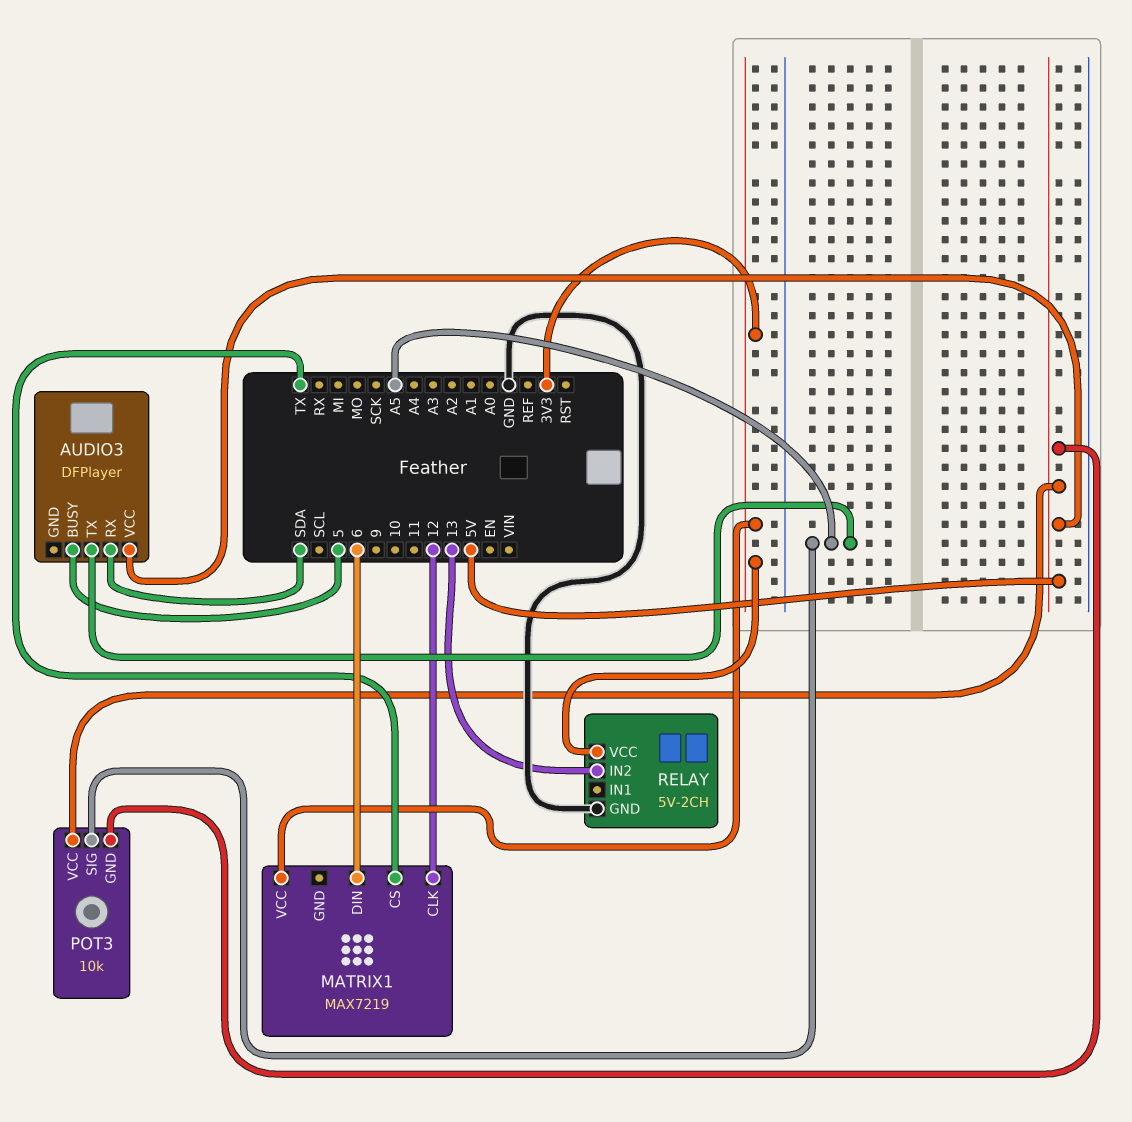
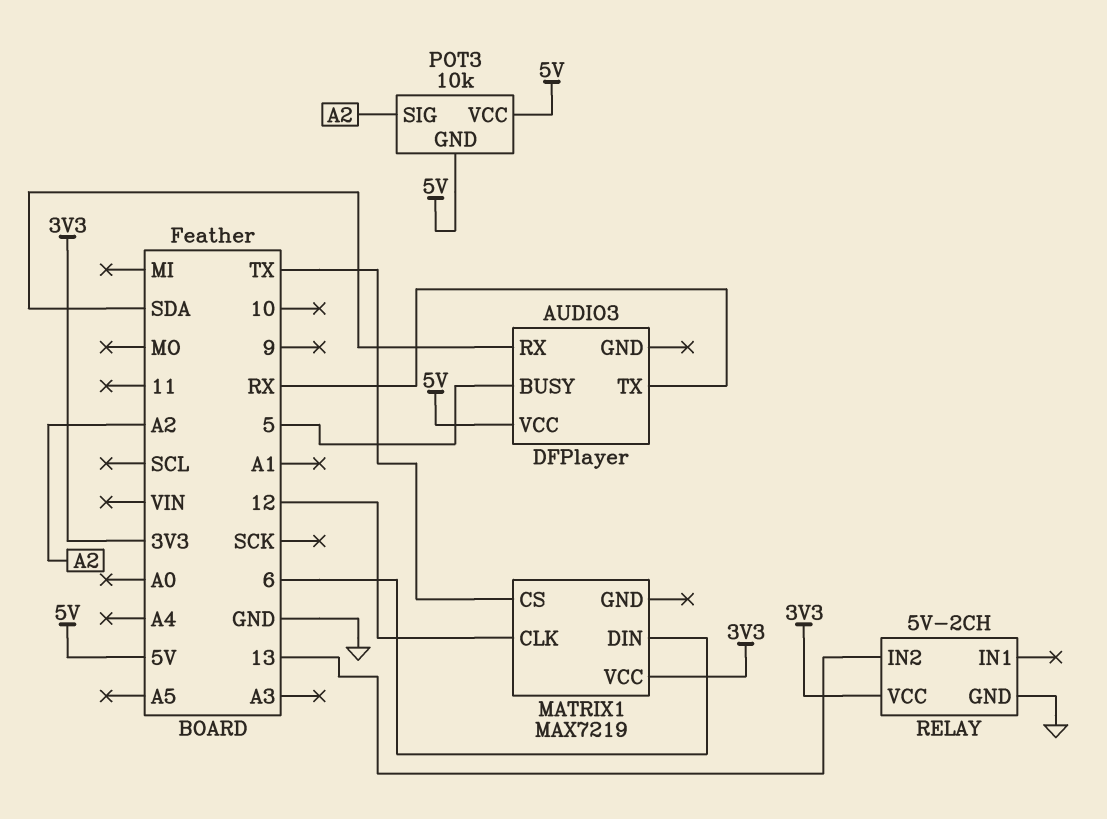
AUDIO3 pin TX: A5 -> RX
POT3 pin SIG: A5 -> A2

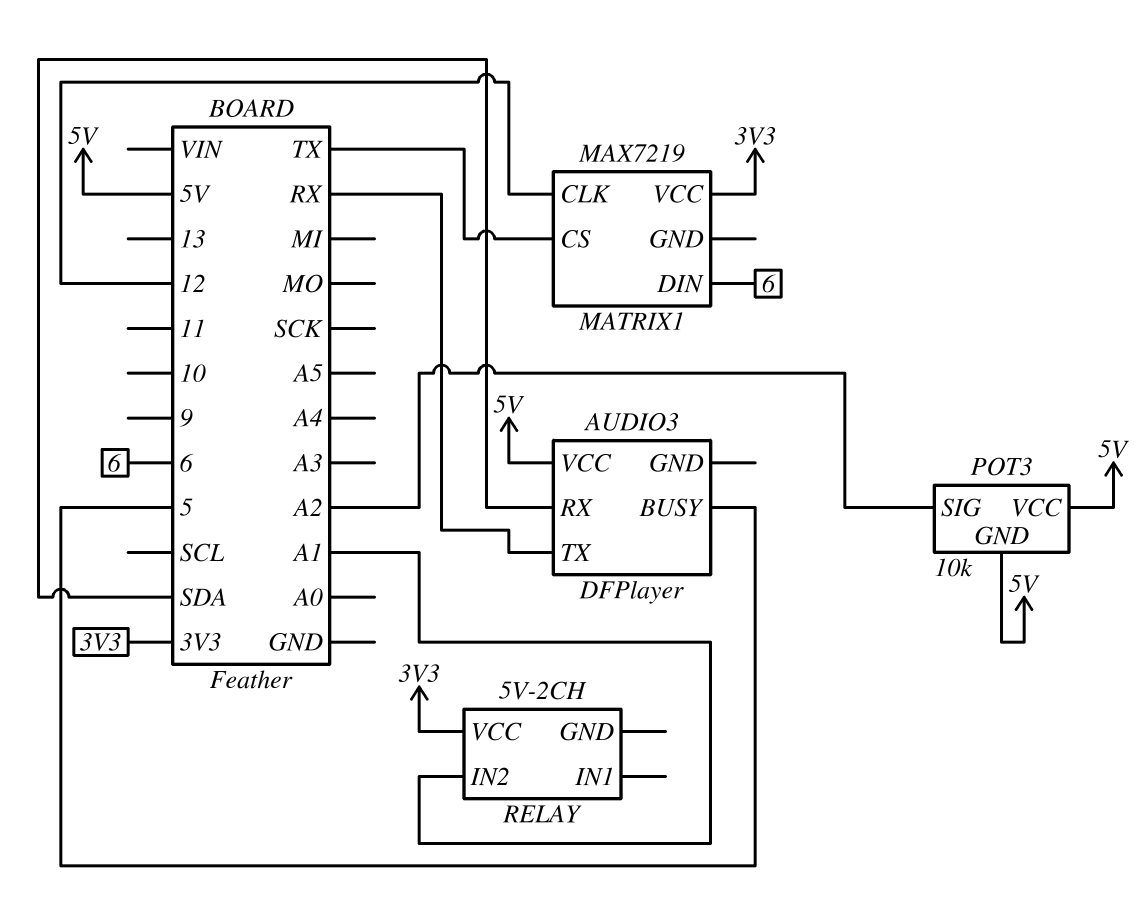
RELAY pin GND: GND -> none
RELAY pin IN2: 13 -> A1

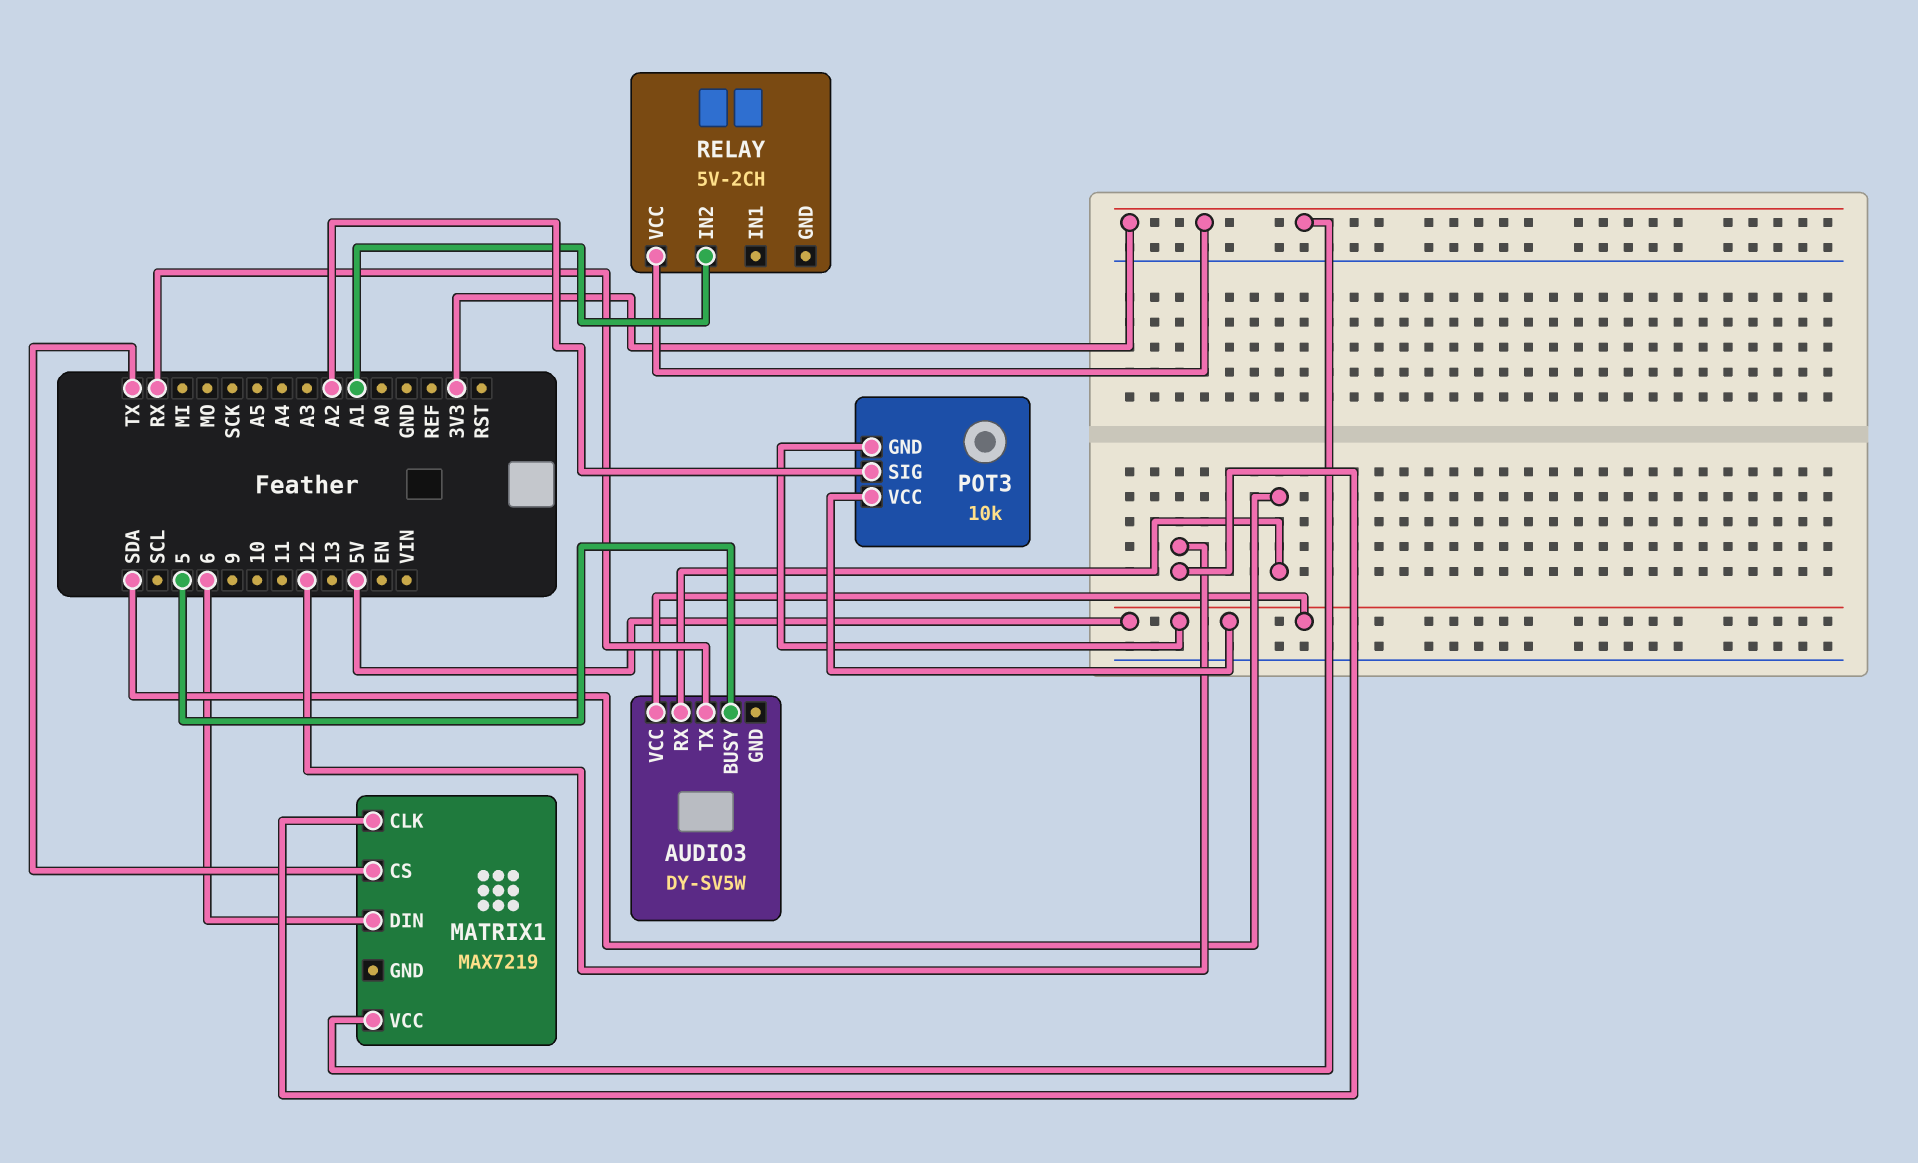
AUDIO3: DFPlayer -> DY-SV5W

